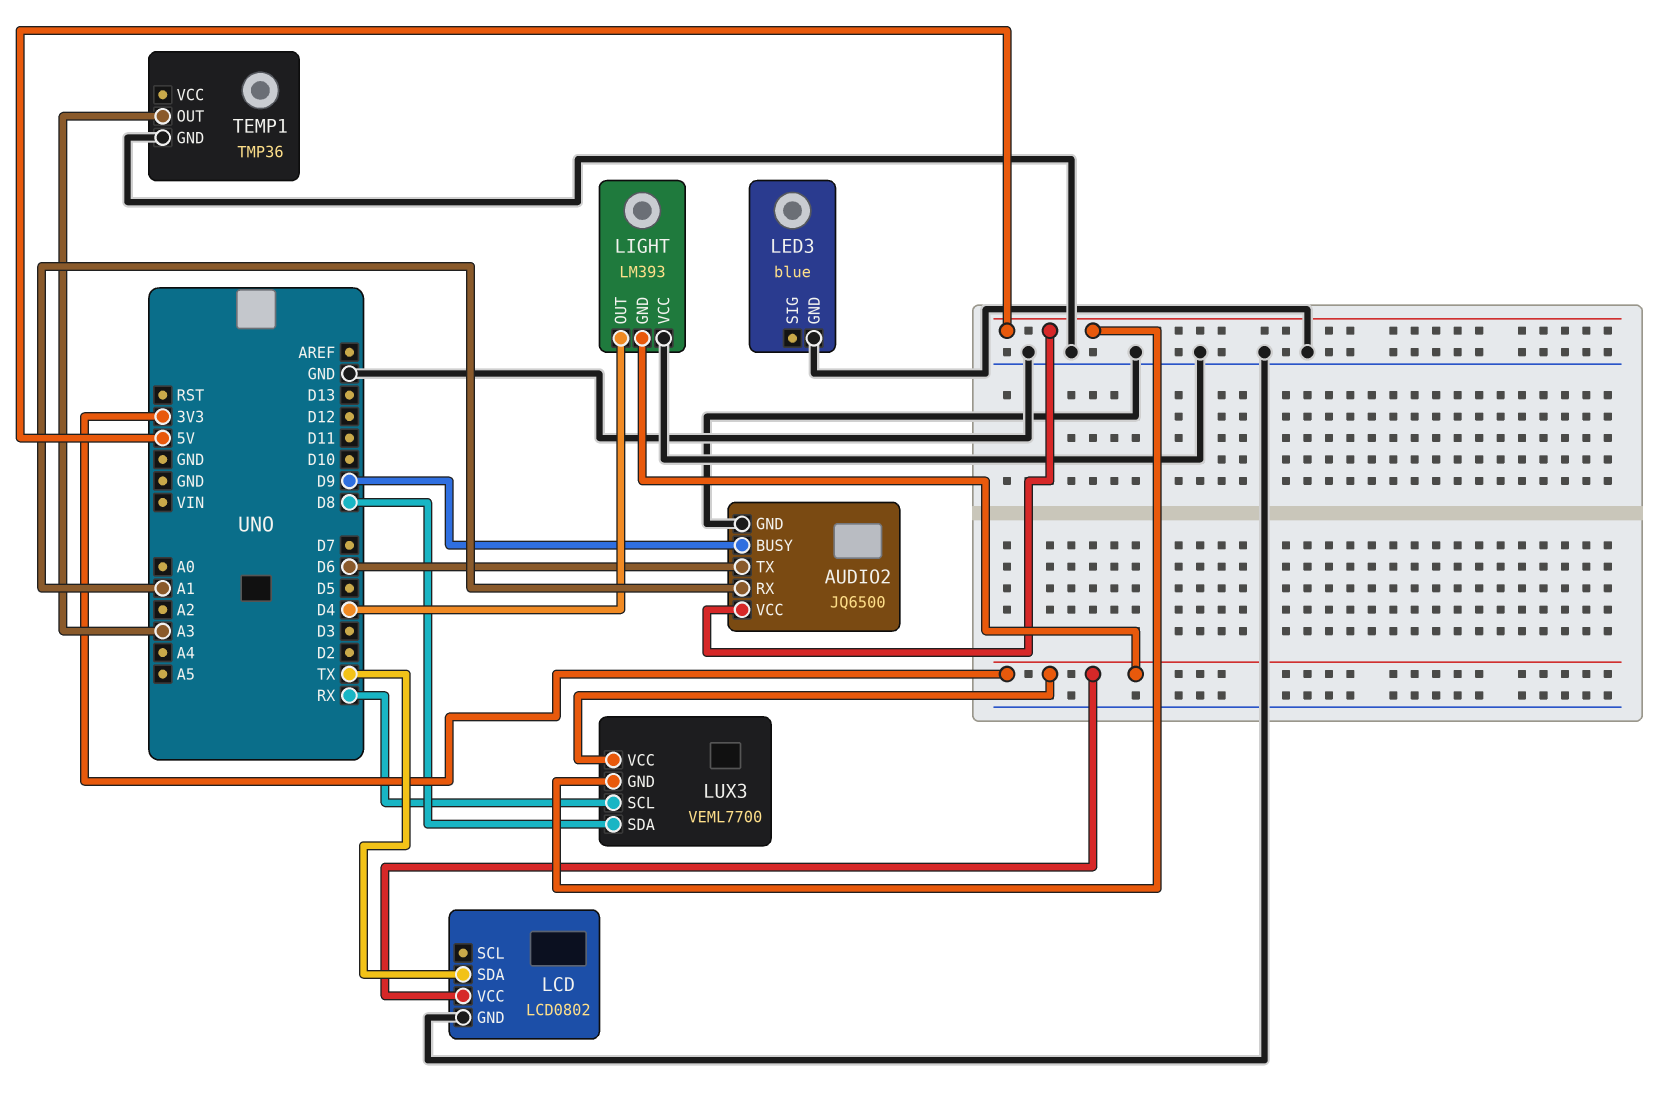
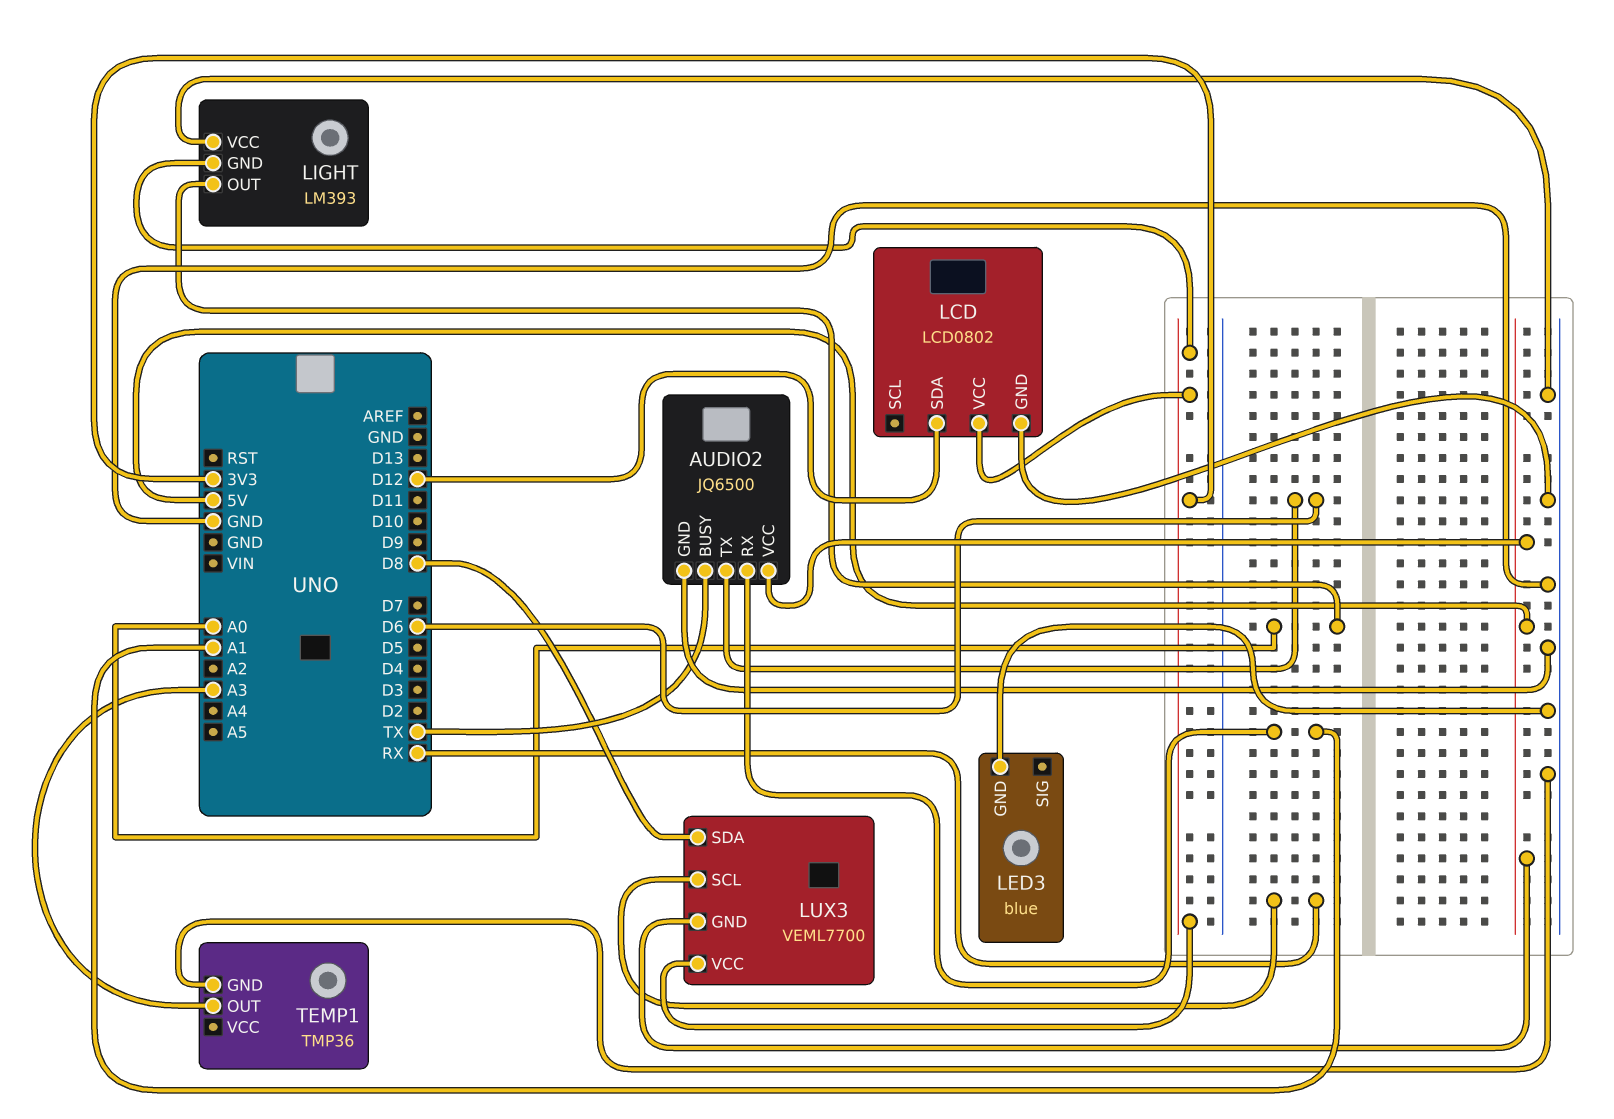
AUDIO2 pin BUSY: D9 -> TX
LCD pin SDA: TX -> D12
LIGHT pin OUT: D4 -> A0

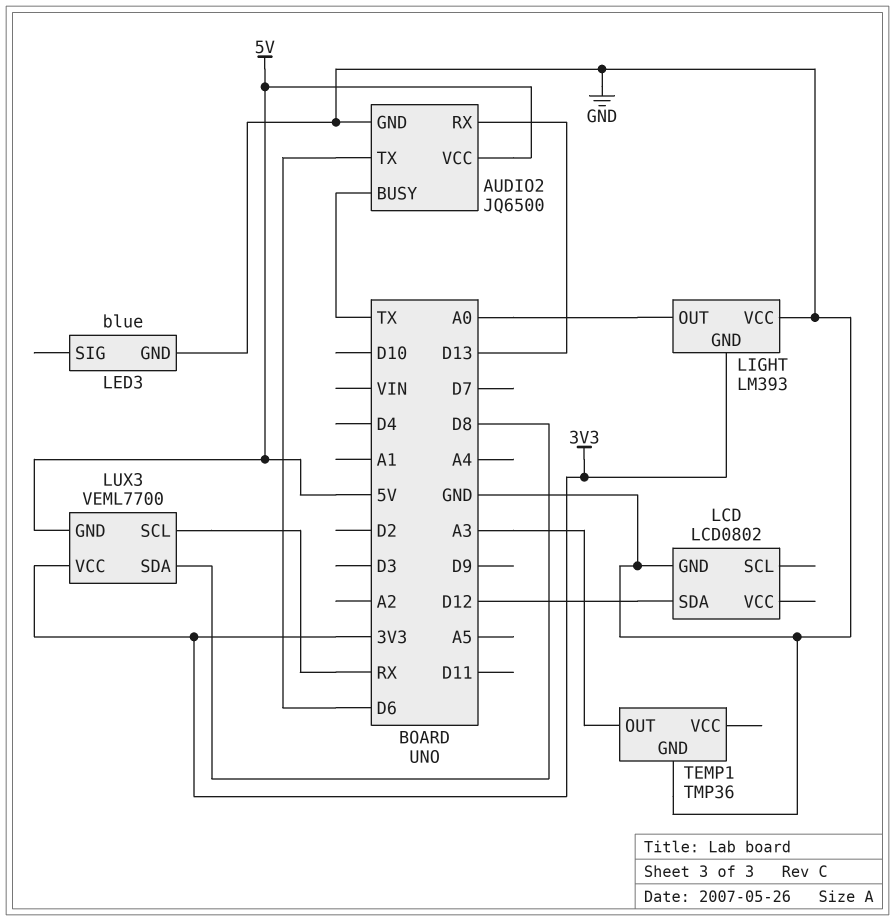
AUDIO2 pin RX: A1 -> D13
LCD pin VCC: 3V3 -> none

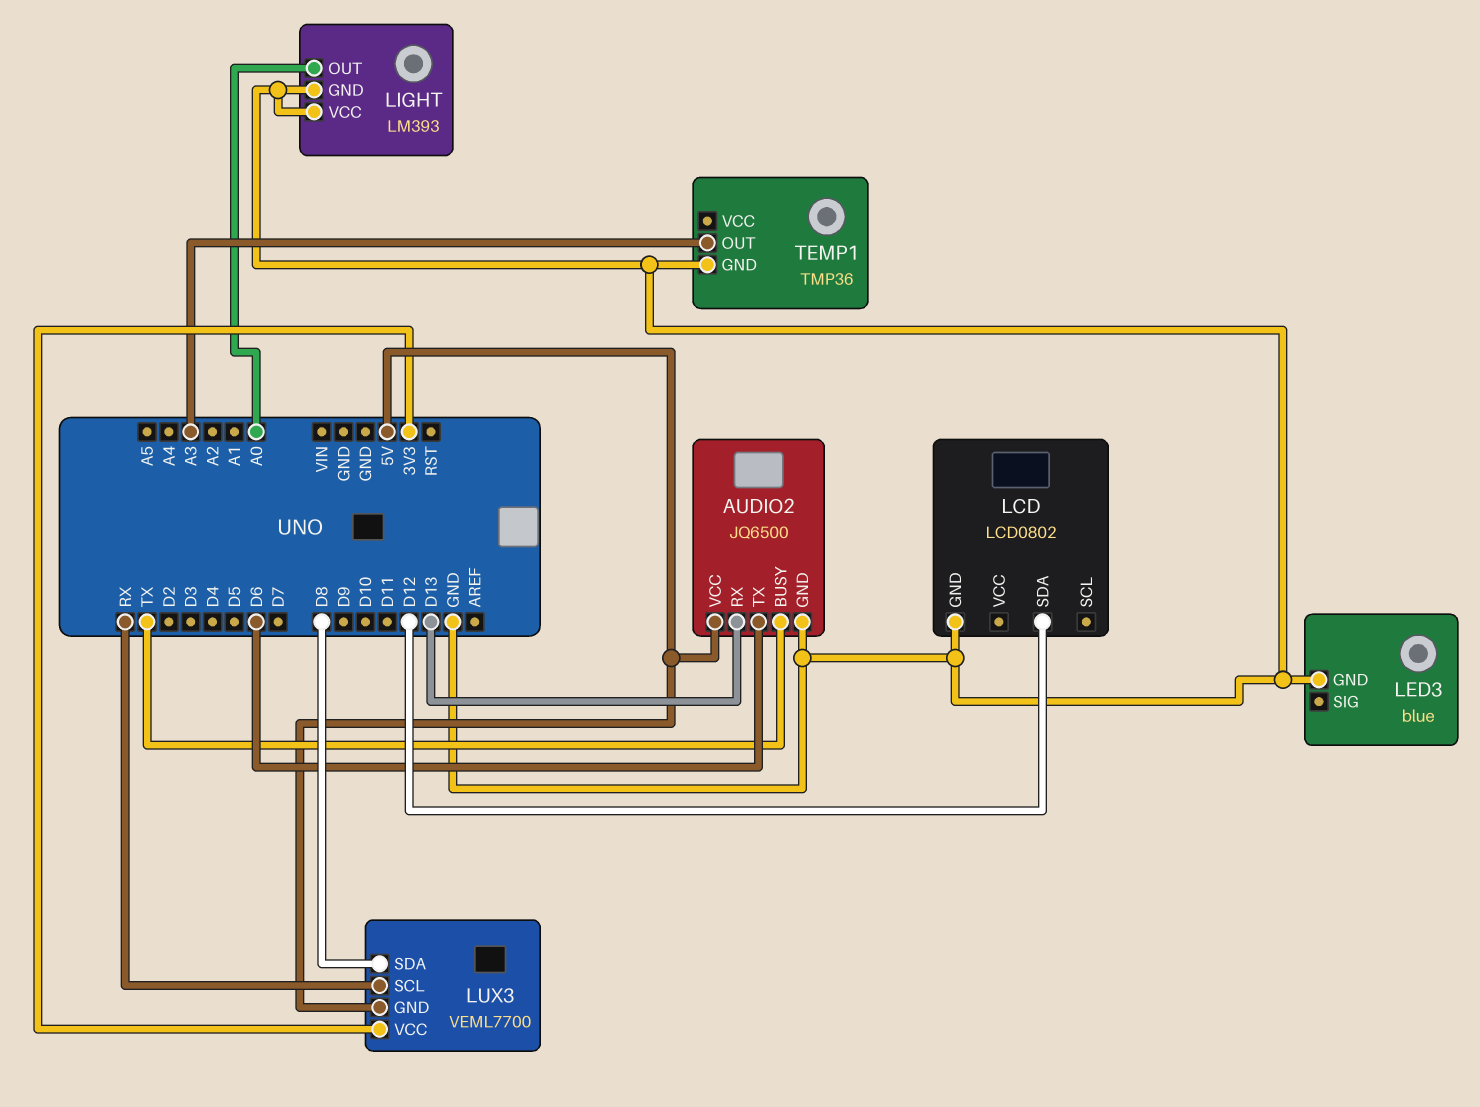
LIGHT pin GND: 3V3 -> GND

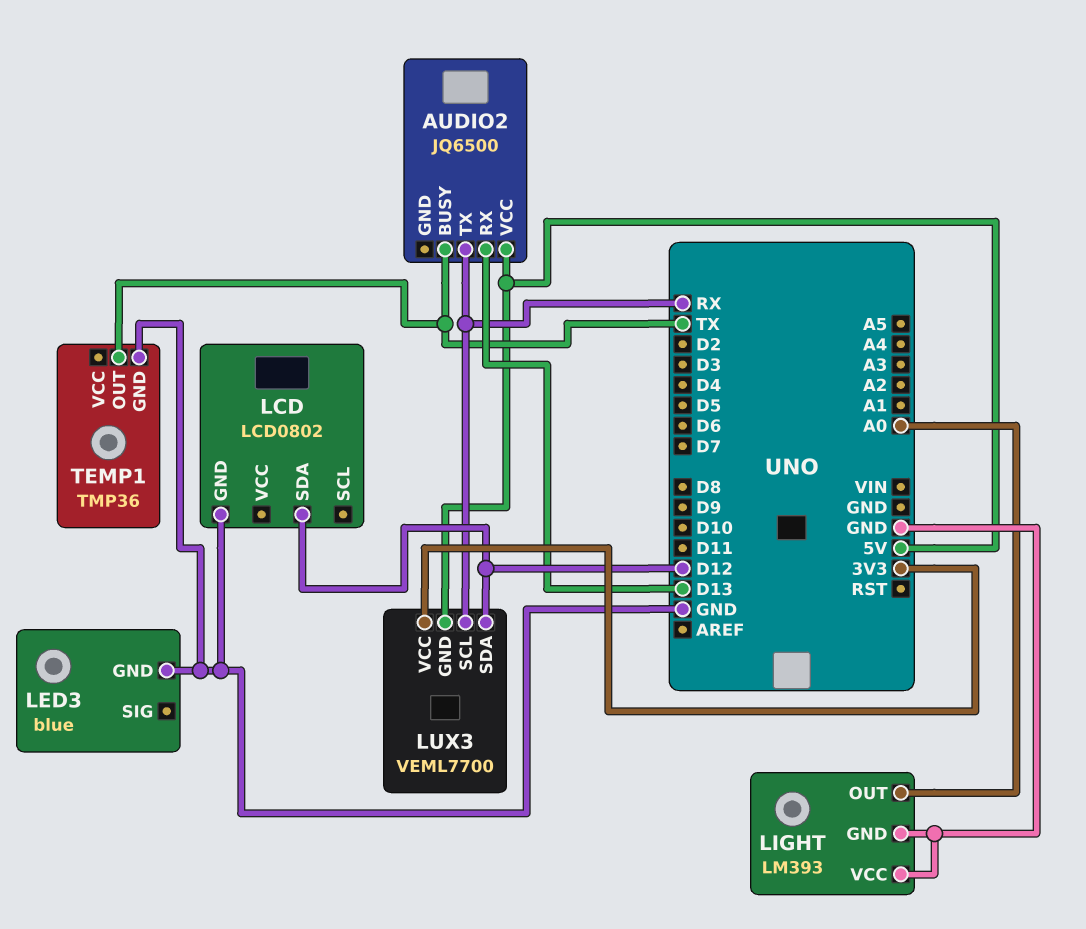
AUDIO2 pin GND: GND -> none
AUDIO2 pin TX: D6 -> RX
LUX3 pin SDA: D8 -> D12
TEMP1 pin OUT: A3 -> TX

